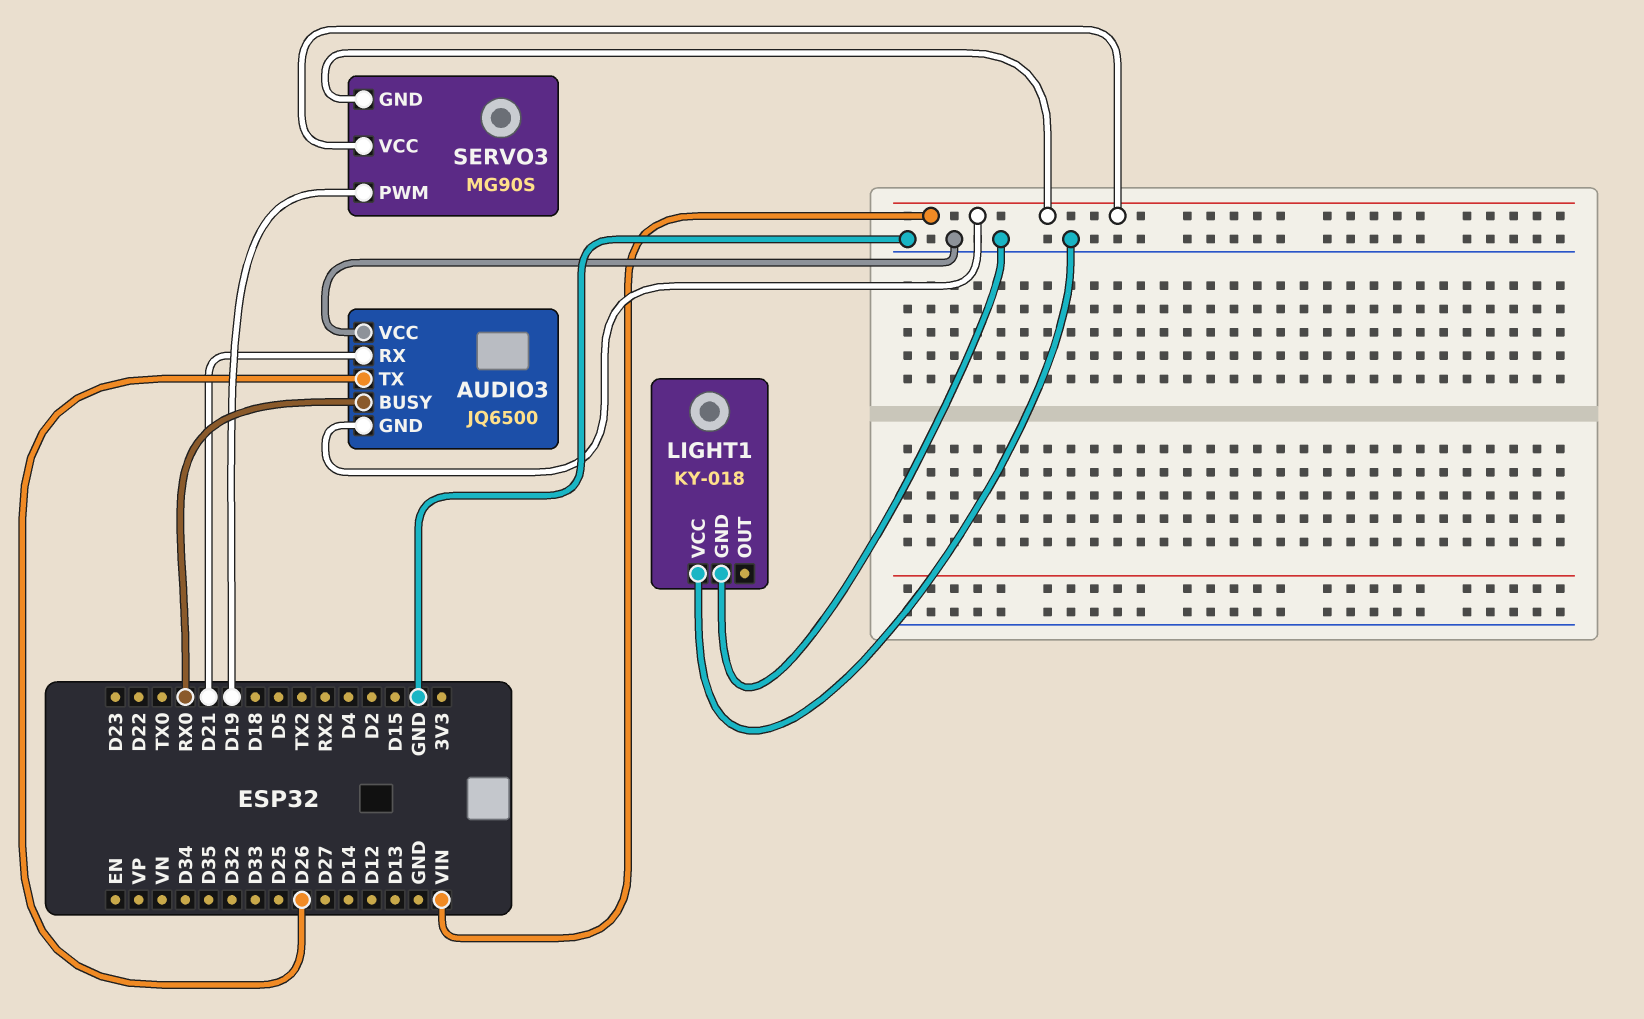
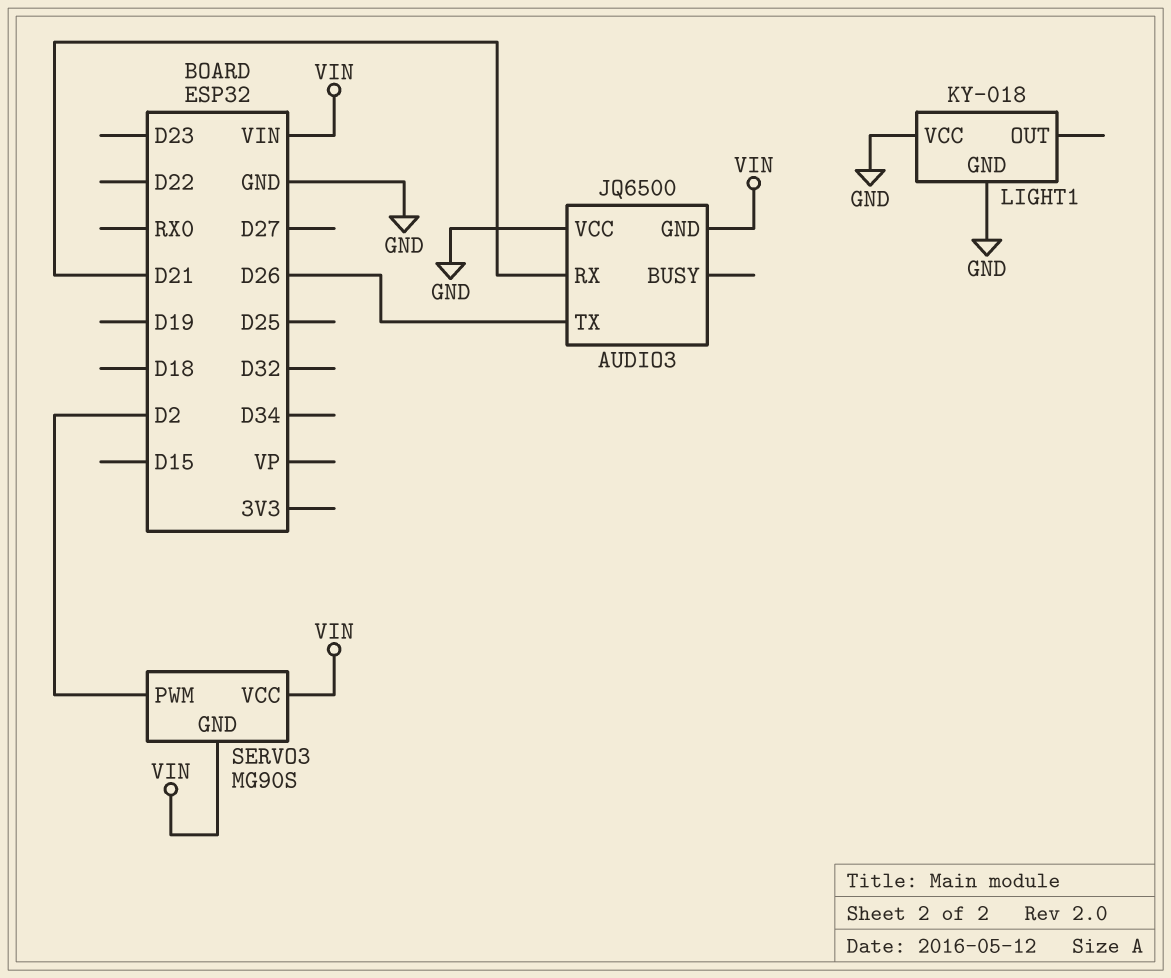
AUDIO3 pin BUSY: RX0 -> none
SERVO3 pin PWM: D19 -> D2

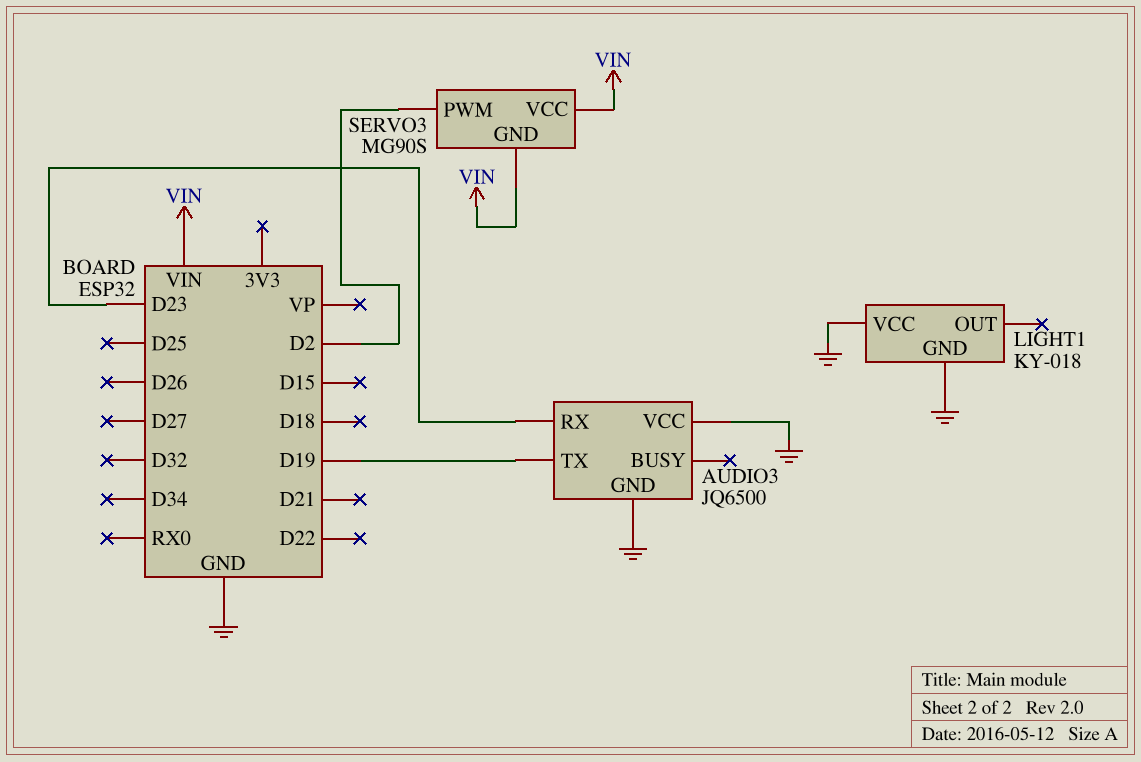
AUDIO3 pin GND: VIN -> GND
AUDIO3 pin RX: D21 -> D23
AUDIO3 pin TX: D26 -> D19

